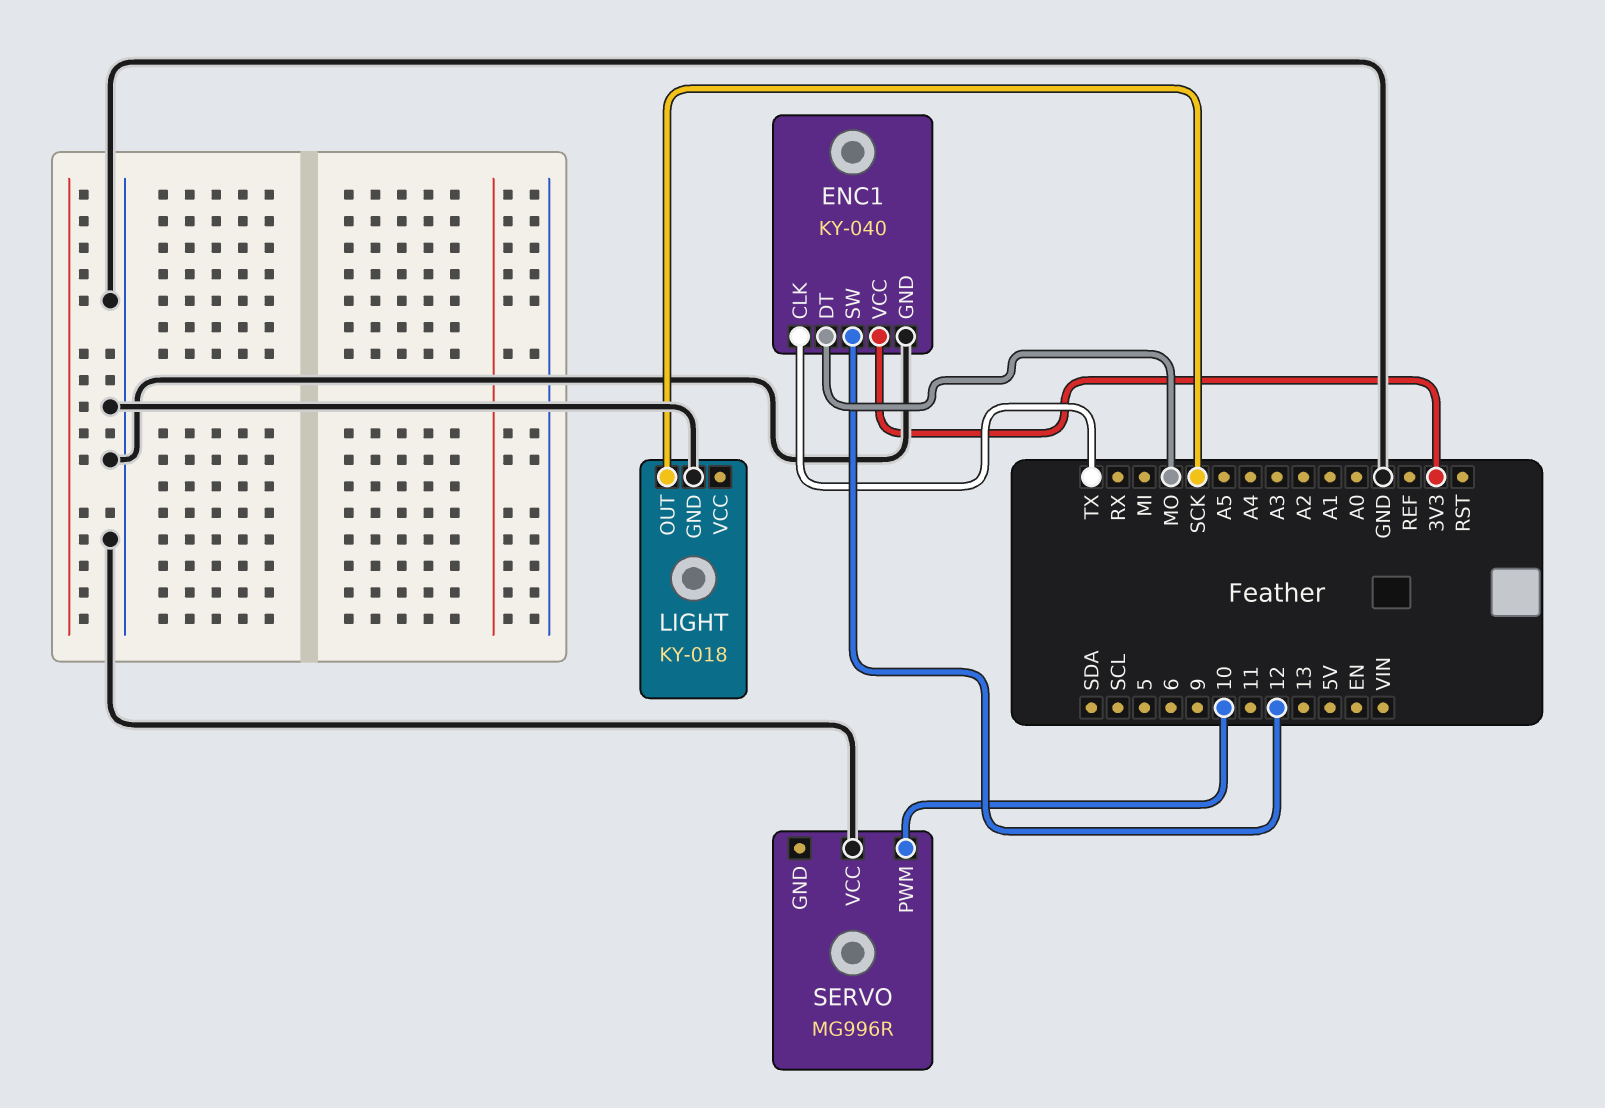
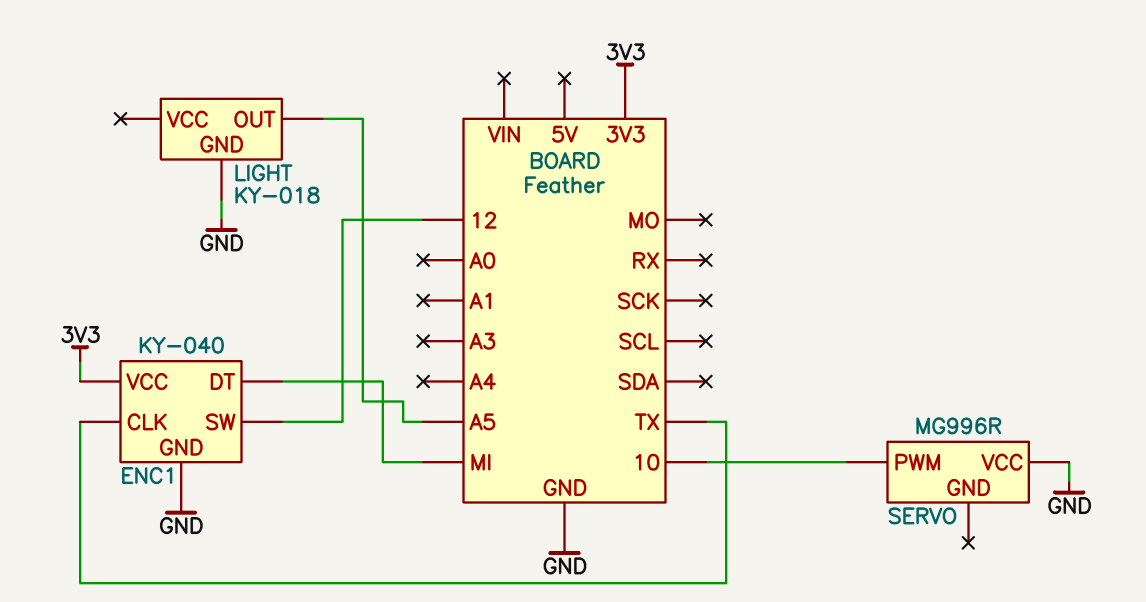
ENC1 pin DT: MO -> MI
LIGHT pin OUT: SCK -> A5

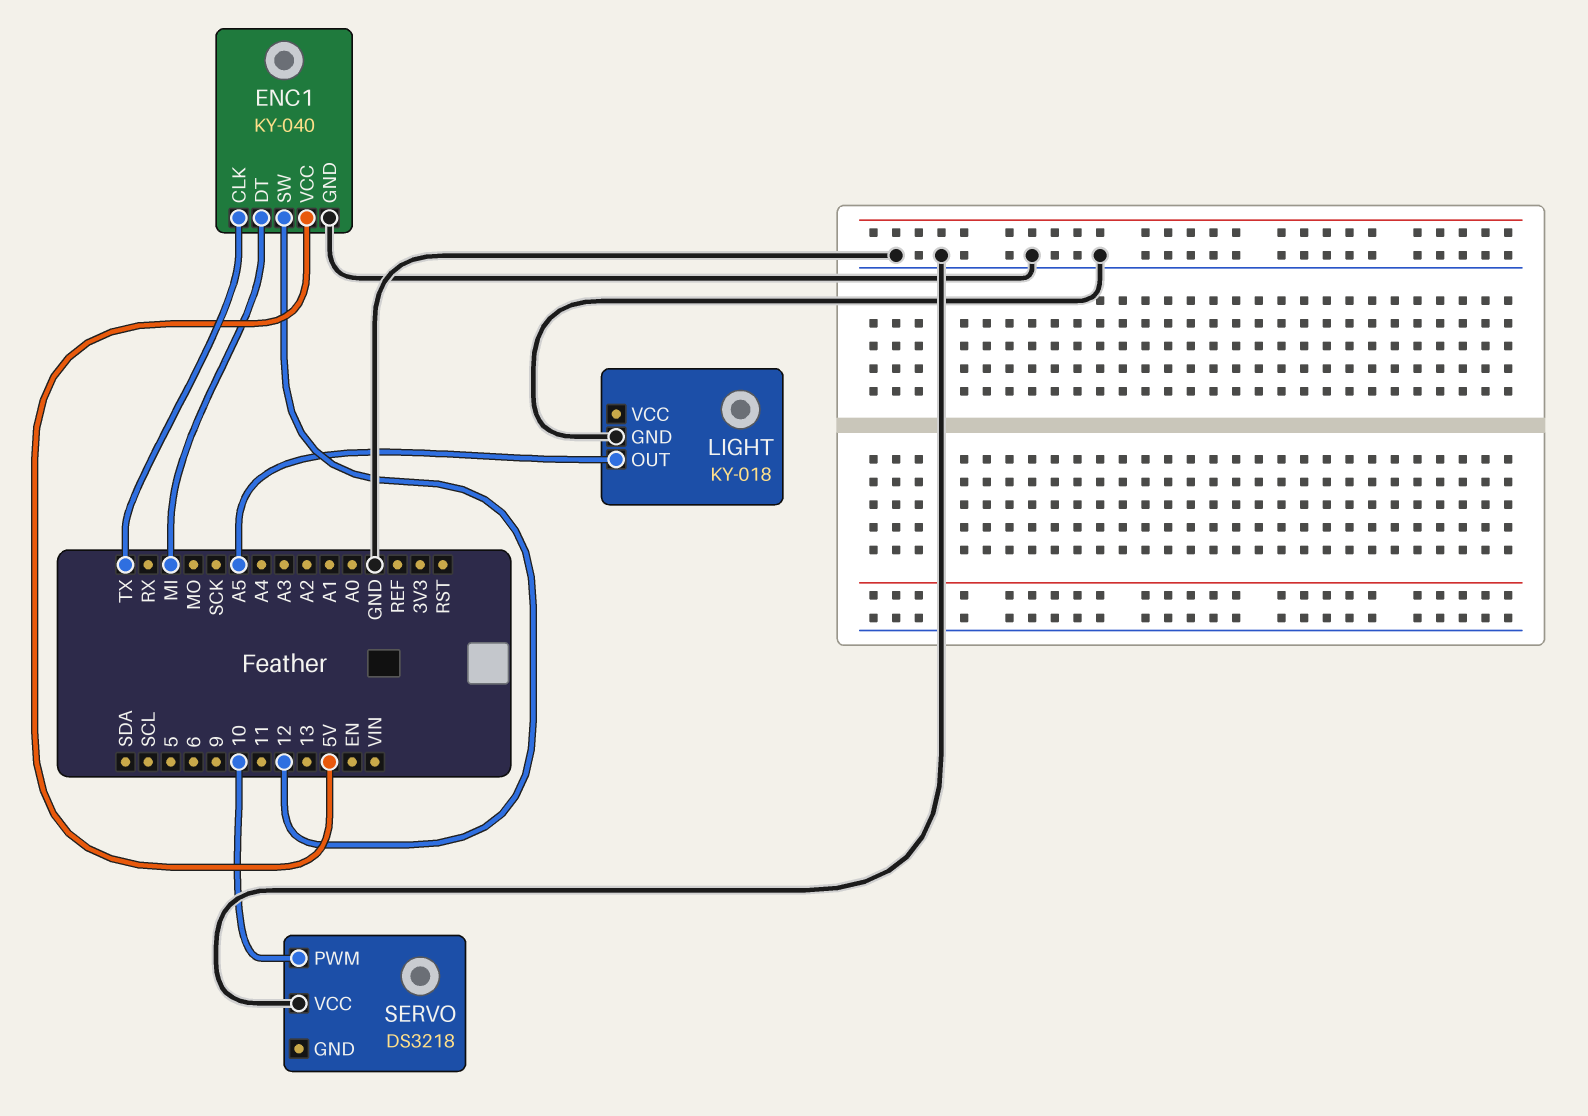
ENC1 pin VCC: 3V3 -> 5V
SERVO: MG996R -> DS3218

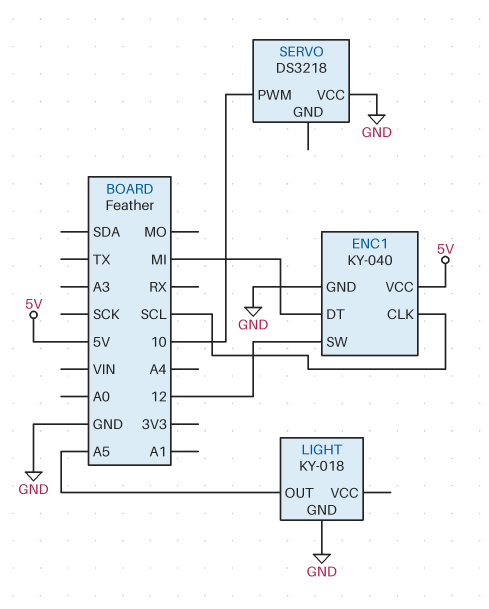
ENC1 pin CLK: TX -> SCL

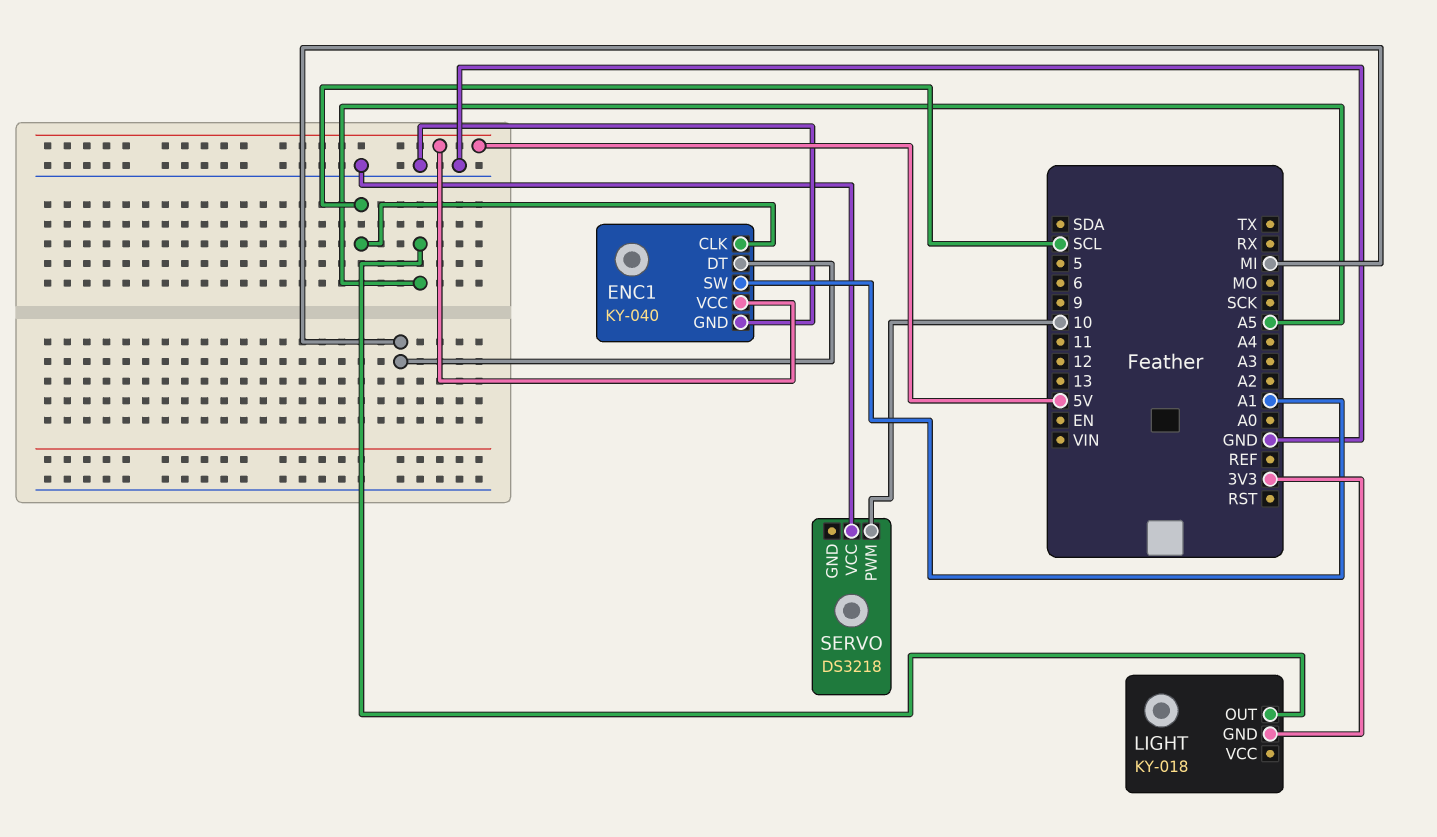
ENC1 pin SW: 12 -> A1
LIGHT pin GND: GND -> 3V3

